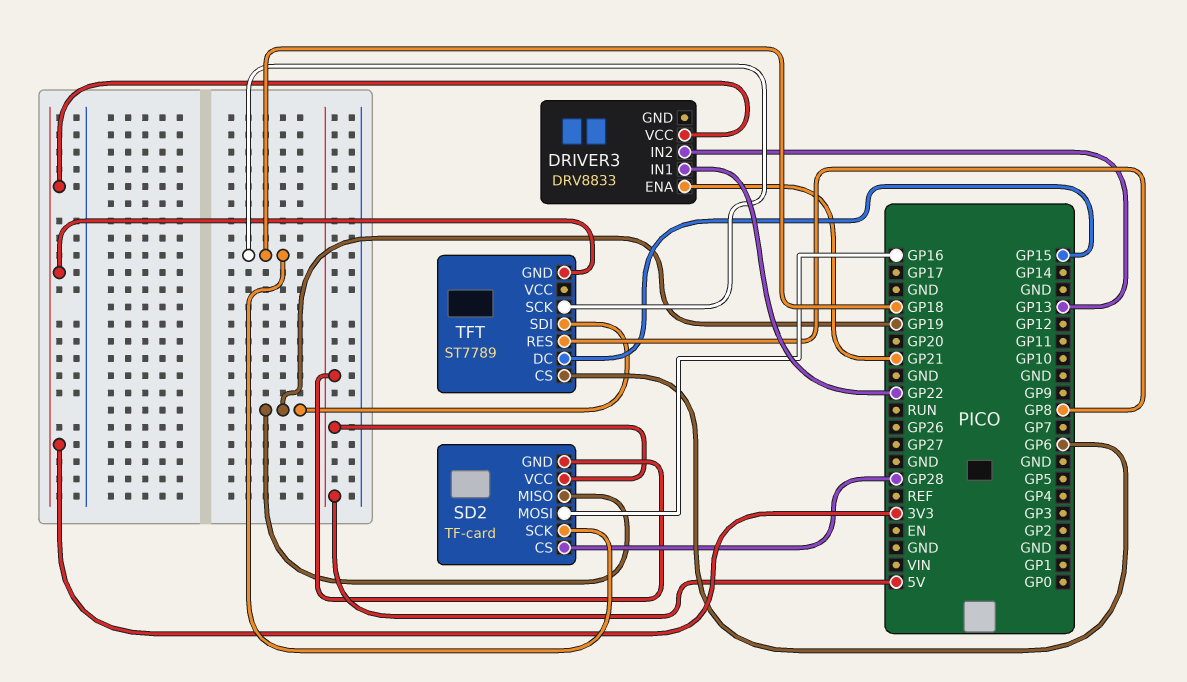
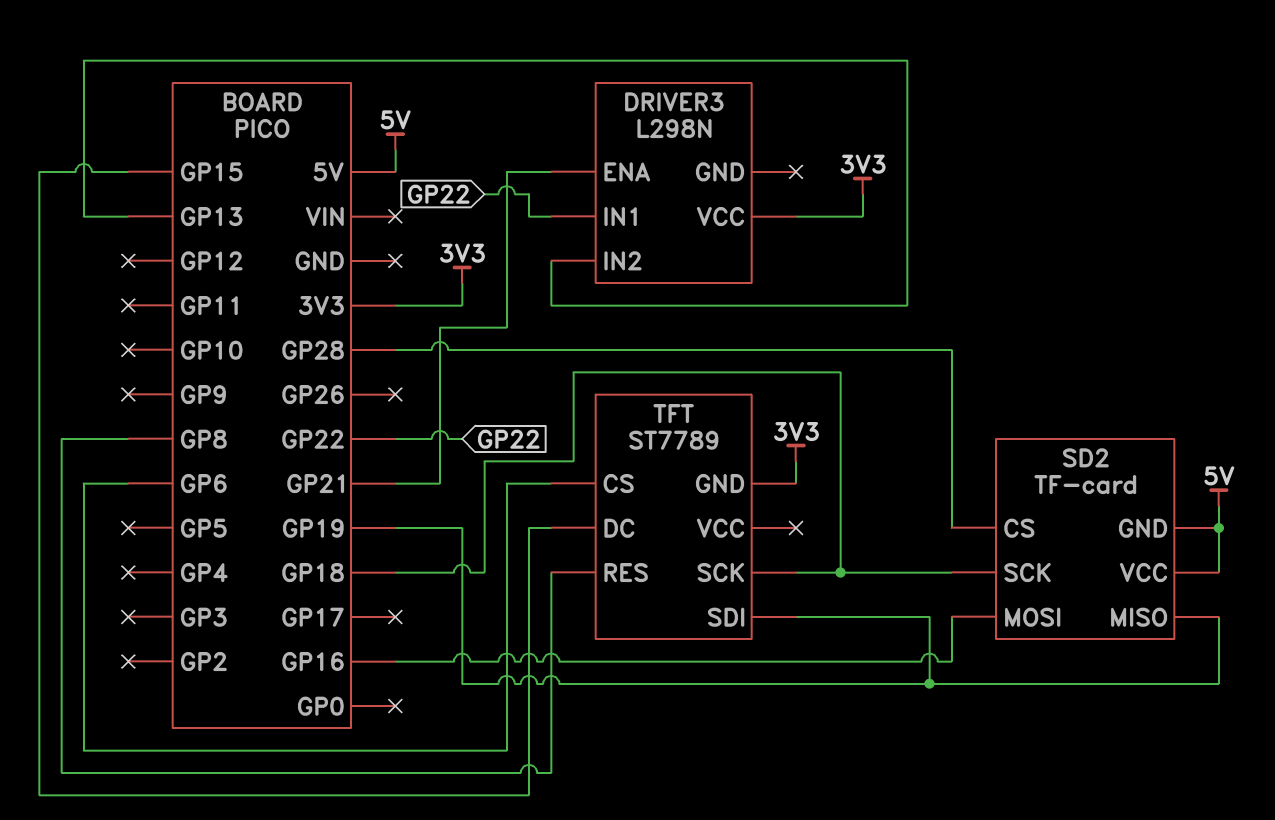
DRIVER3: DRV8833 -> L298N

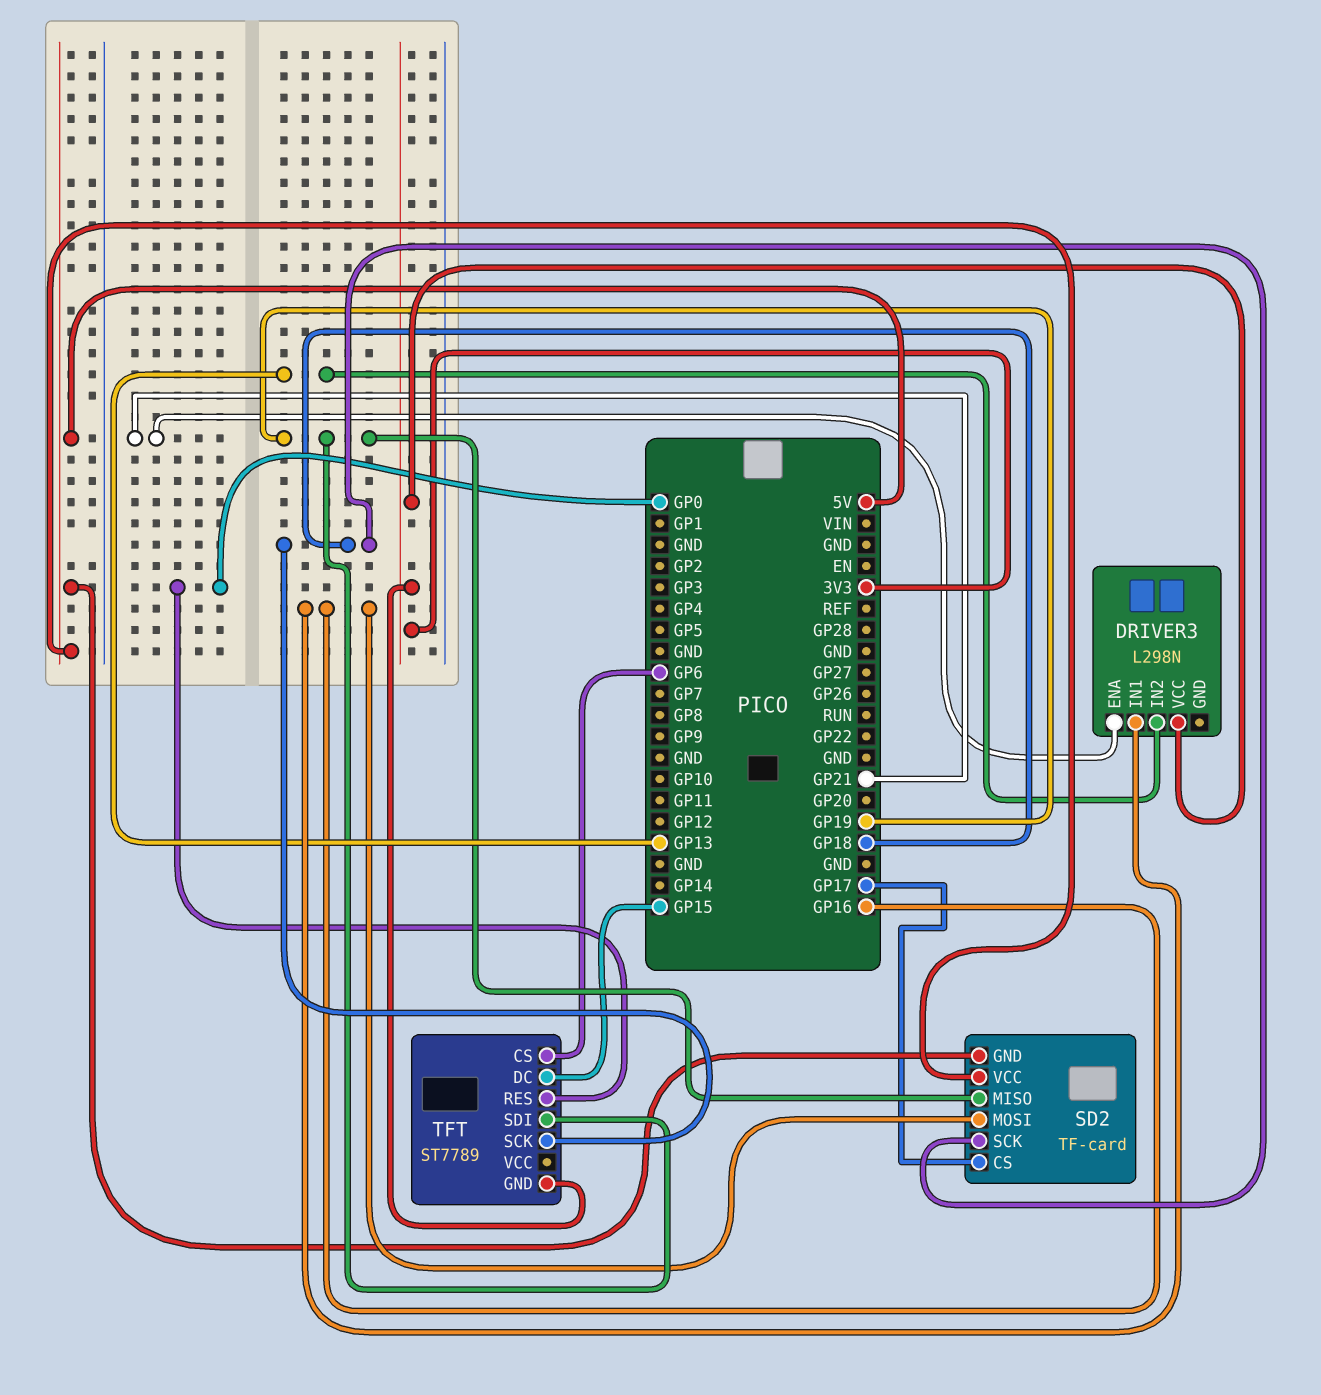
DRIVER3 pin IN1: GP22 -> GP16
SD2 pin CS: GP28 -> GP17
TFT pin RES: GP8 -> GP0

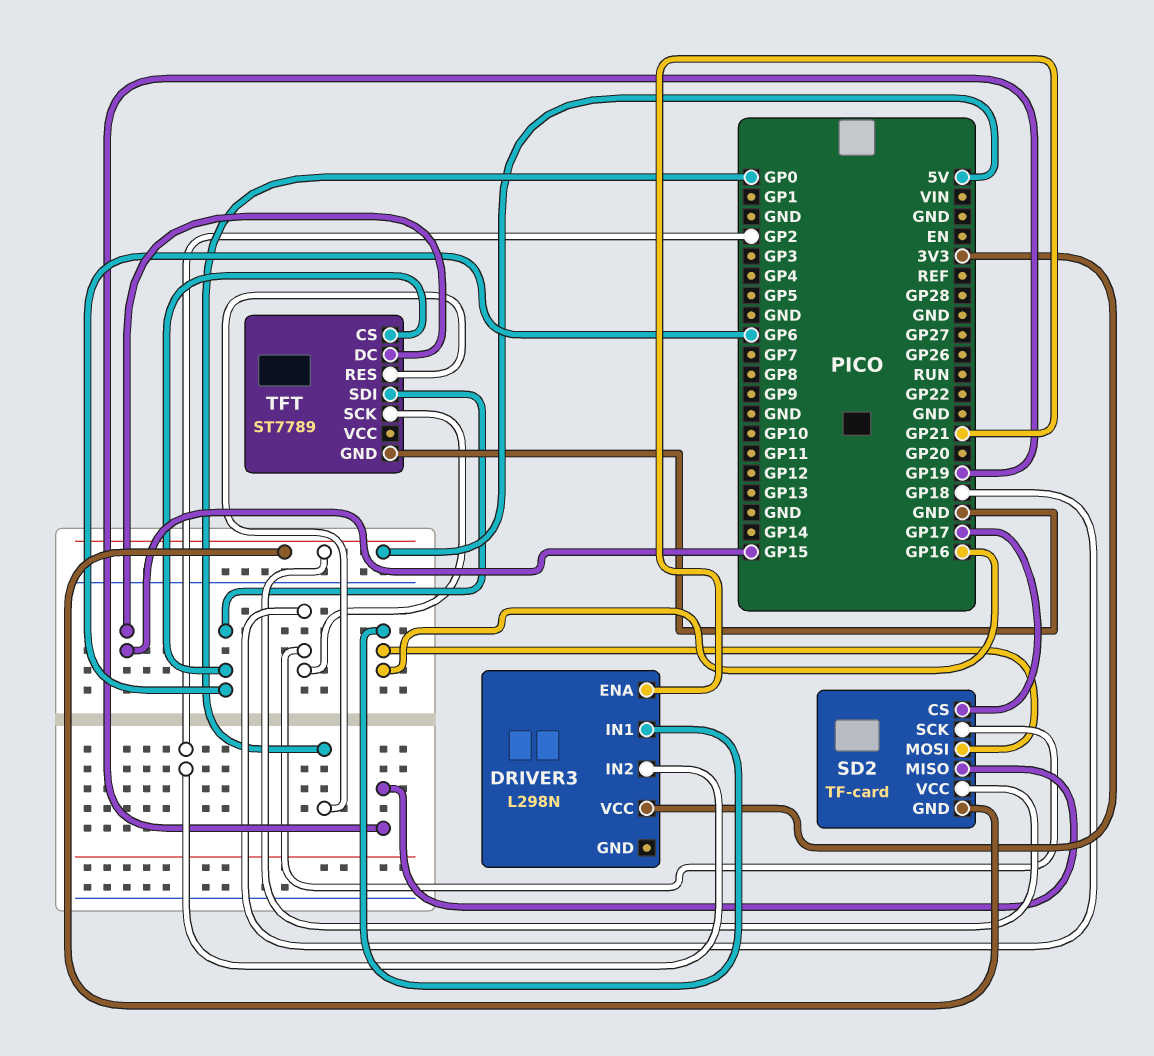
DRIVER3 pin IN2: GP13 -> GP2
TFT pin GND: 3V3 -> GND
TFT pin SDI: GP19 -> GP6

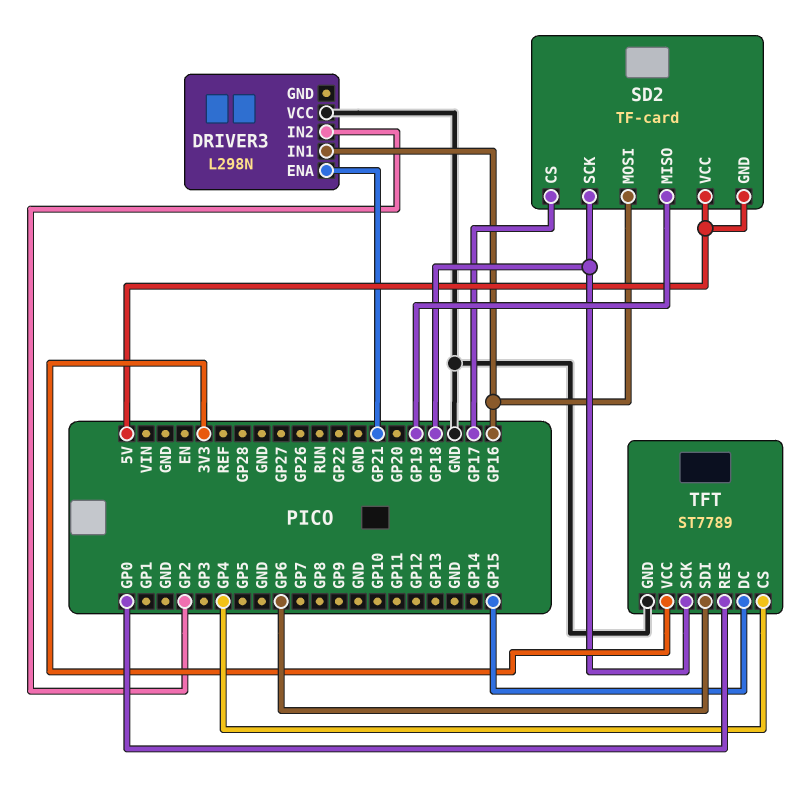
DRIVER3 pin VCC: 3V3 -> GND
TFT pin CS: GP6 -> GP4
TFT pin VCC: none -> 3V3

